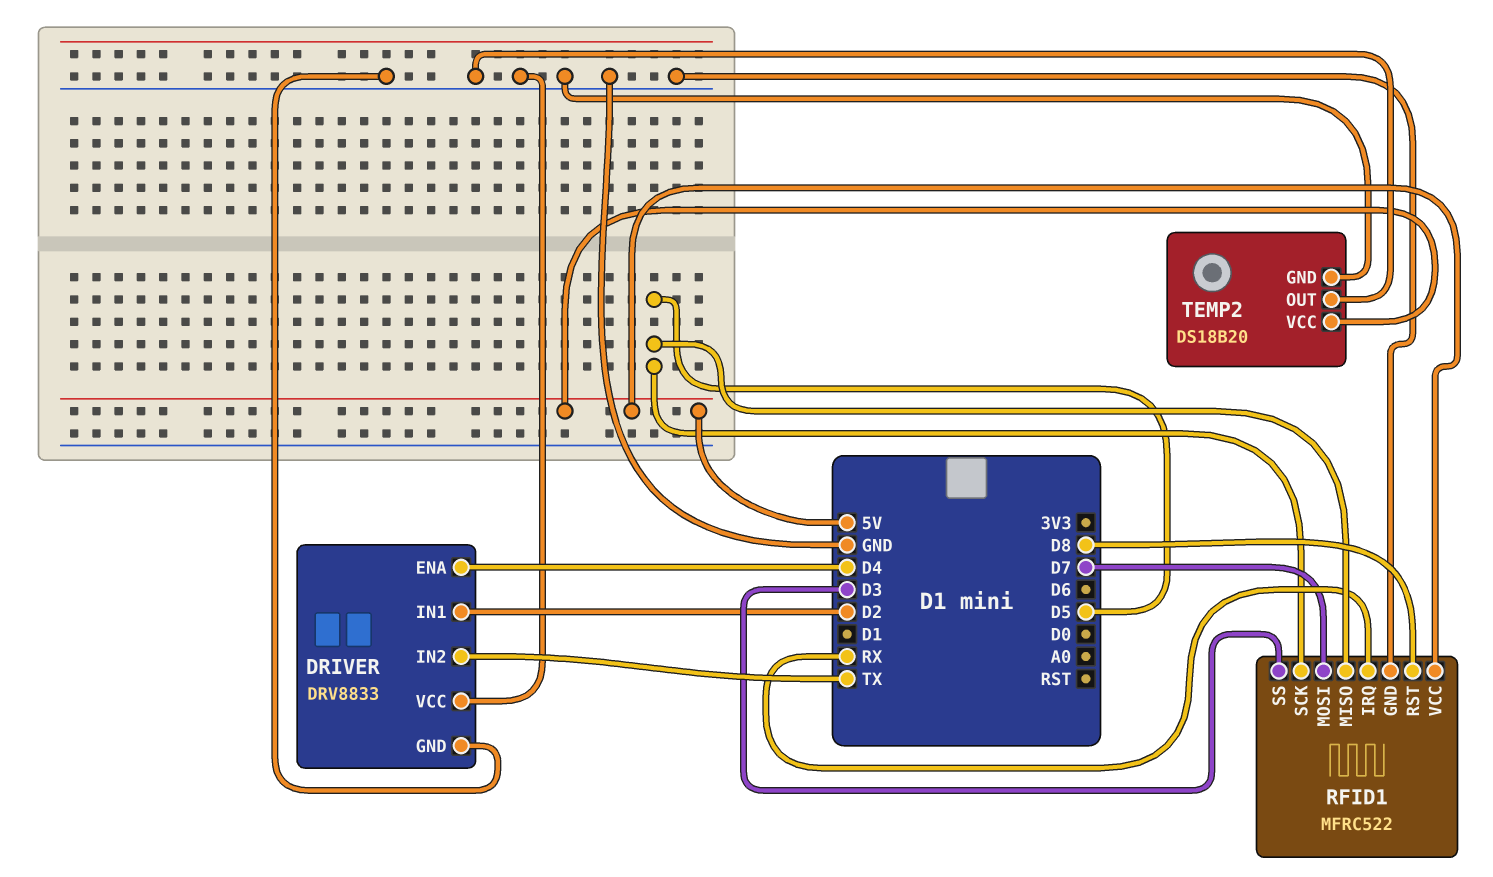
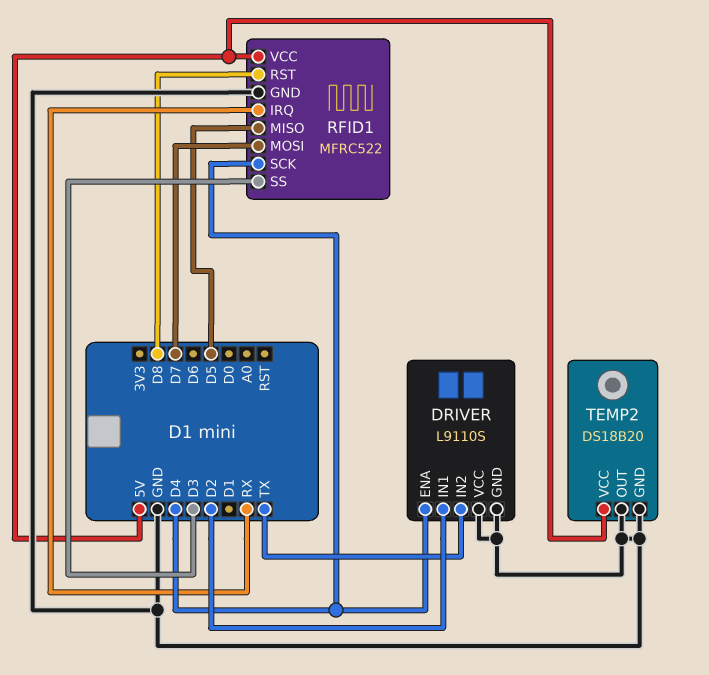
DRIVER: DRV8833 -> L9110S
RFID1 pin SCK: D5 -> D4

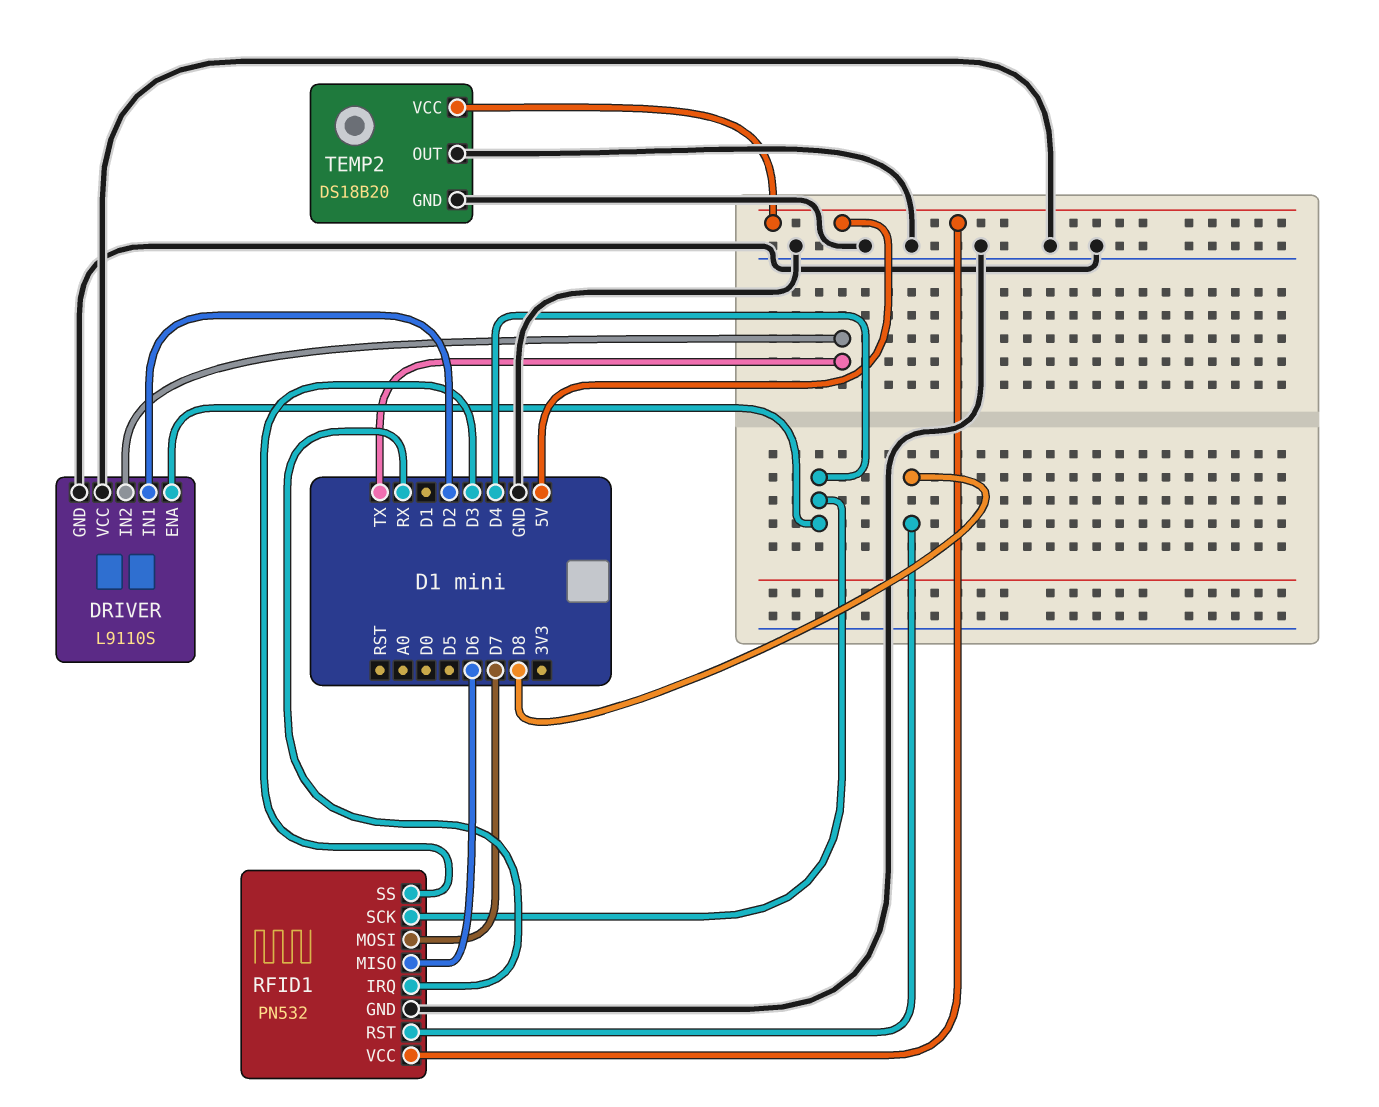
RFID1: MFRC522 -> PN532
RFID1 pin MISO: D5 -> D6

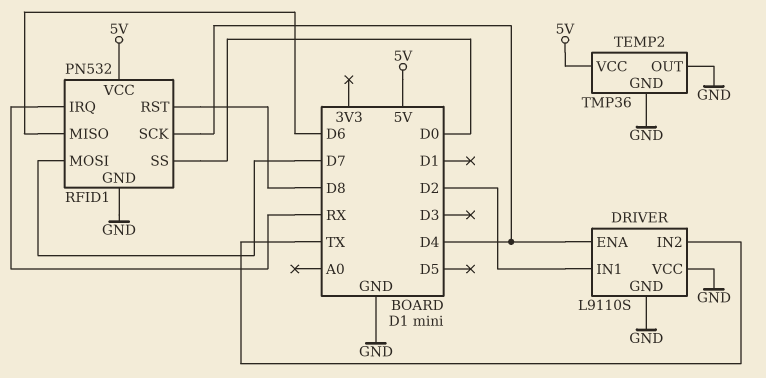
RFID1 pin SS: D3 -> D0
TEMP2: DS18B20 -> TMP36

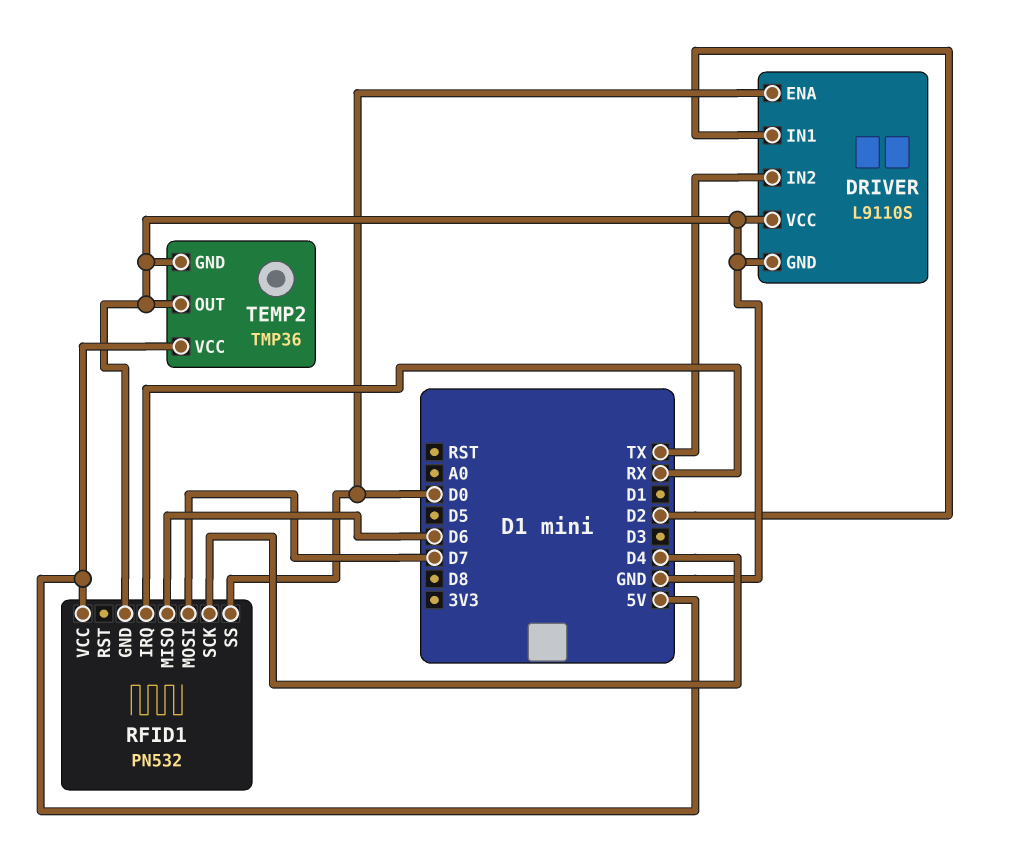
DRIVER pin ENA: D4 -> D0
RFID1 pin RST: D8 -> none

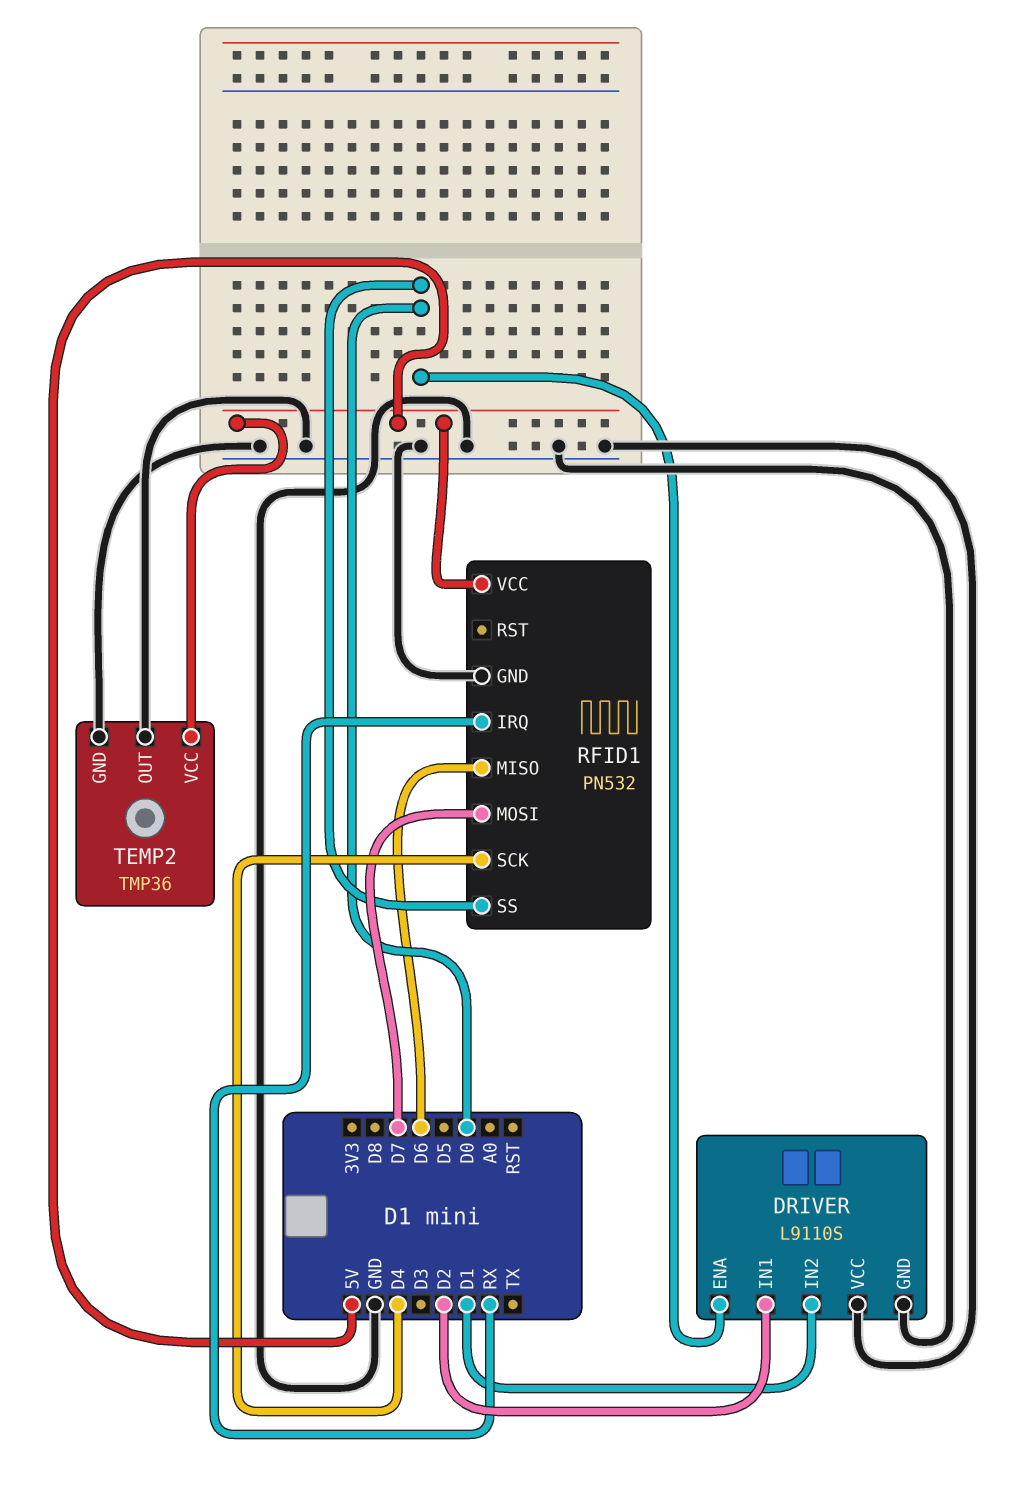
DRIVER pin IN2: TX -> D1

